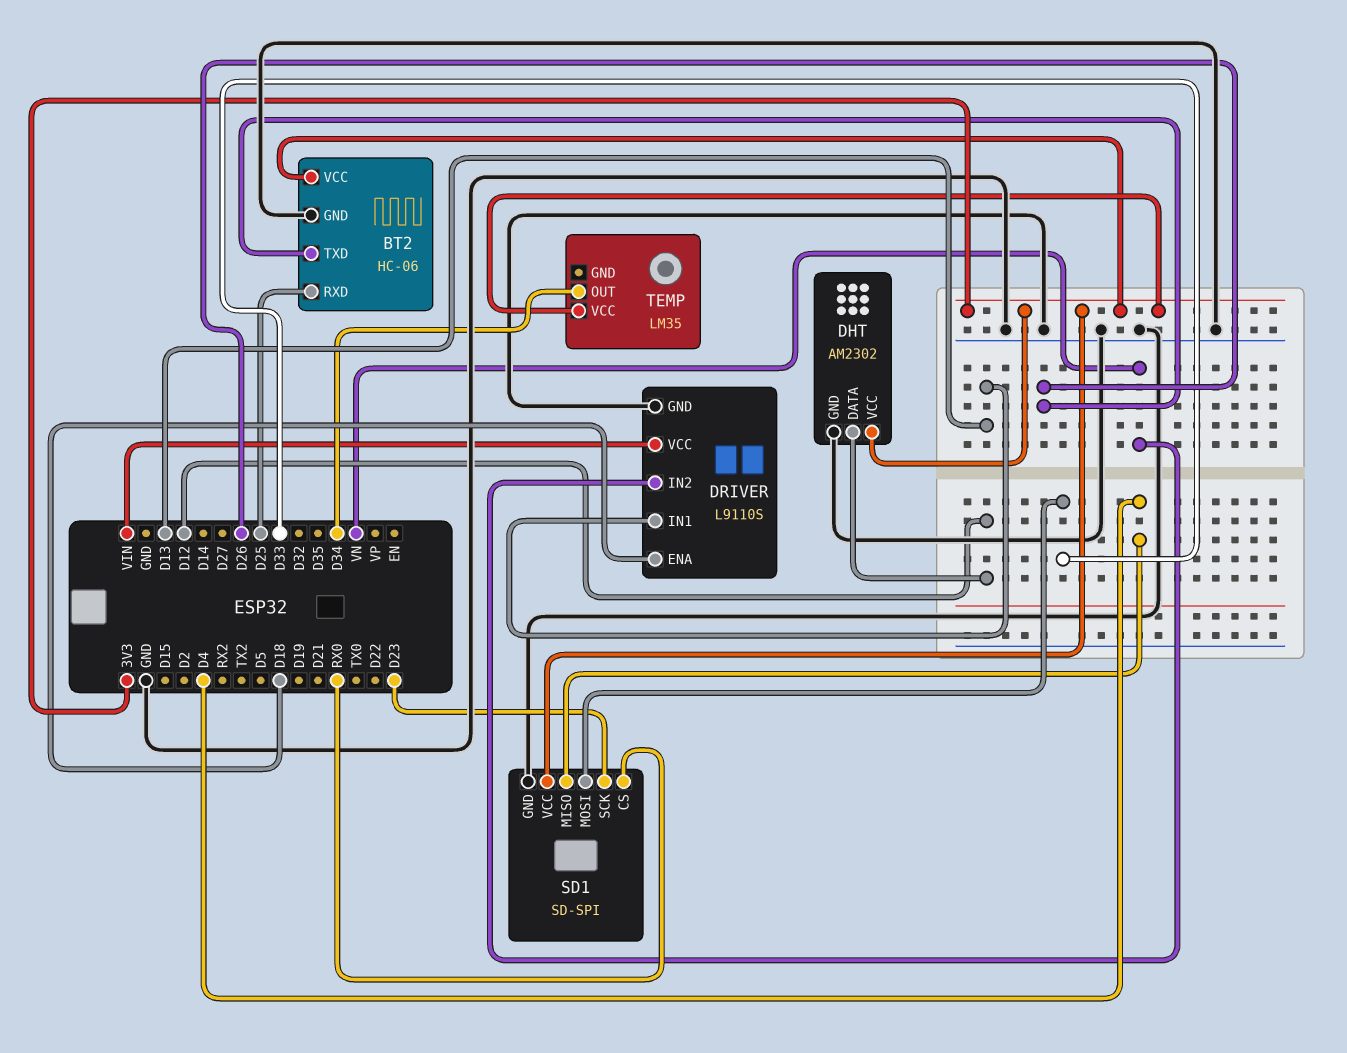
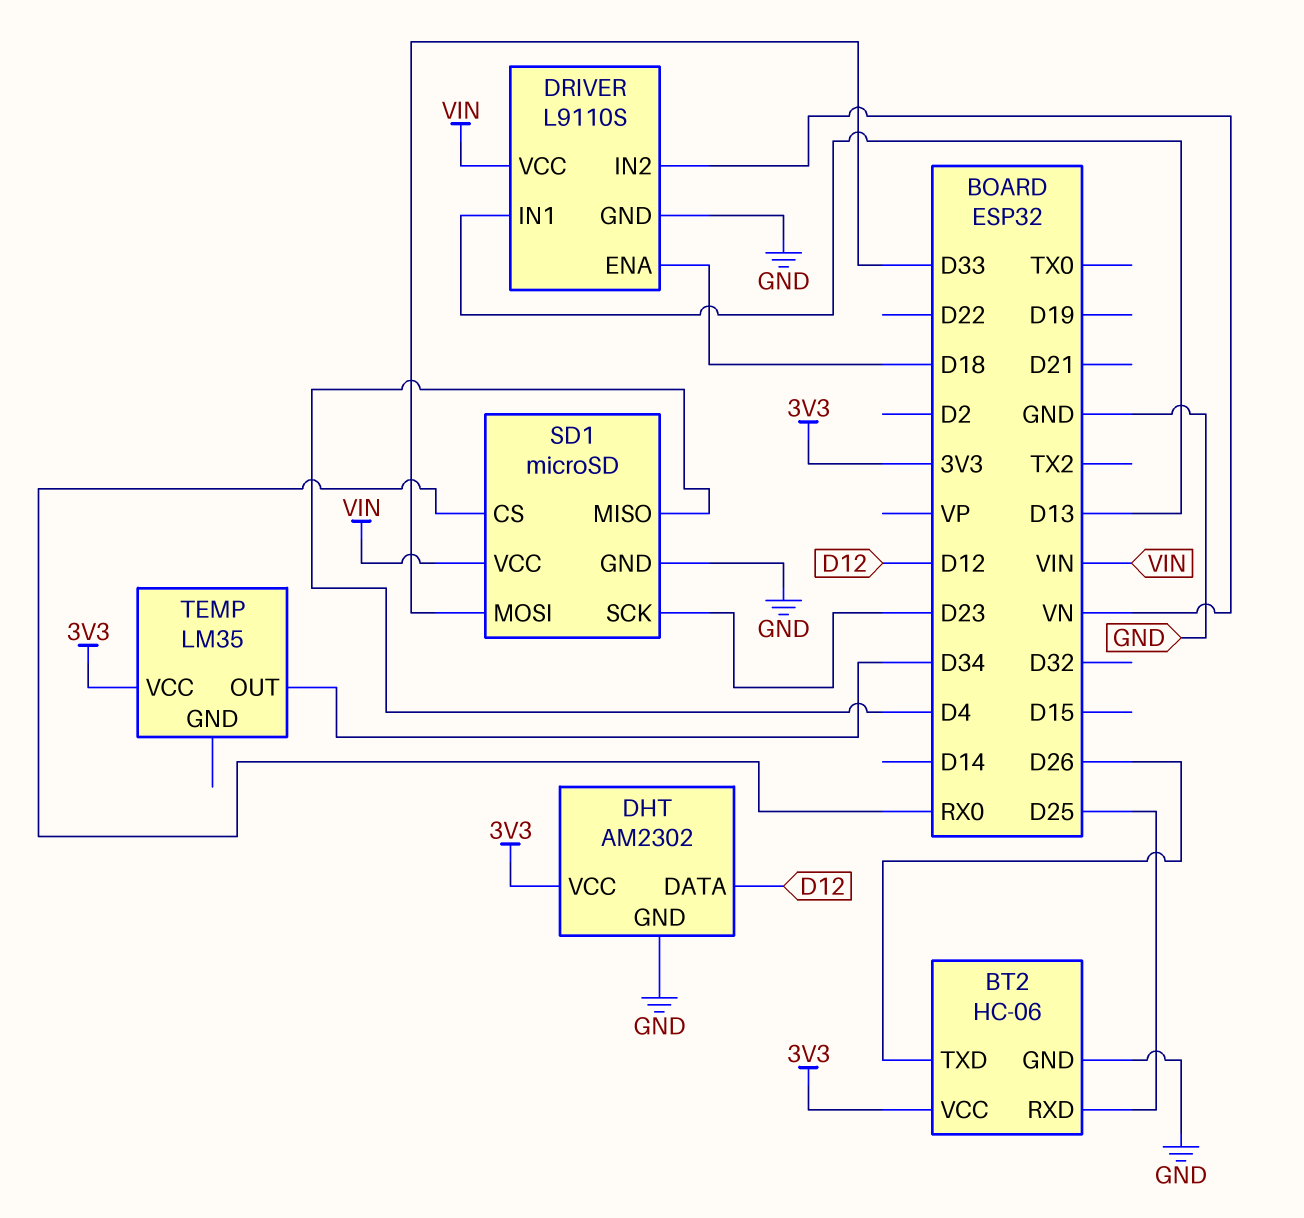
SD1: SD-SPI -> microSD
SD1 pin VCC: 3V3 -> VIN

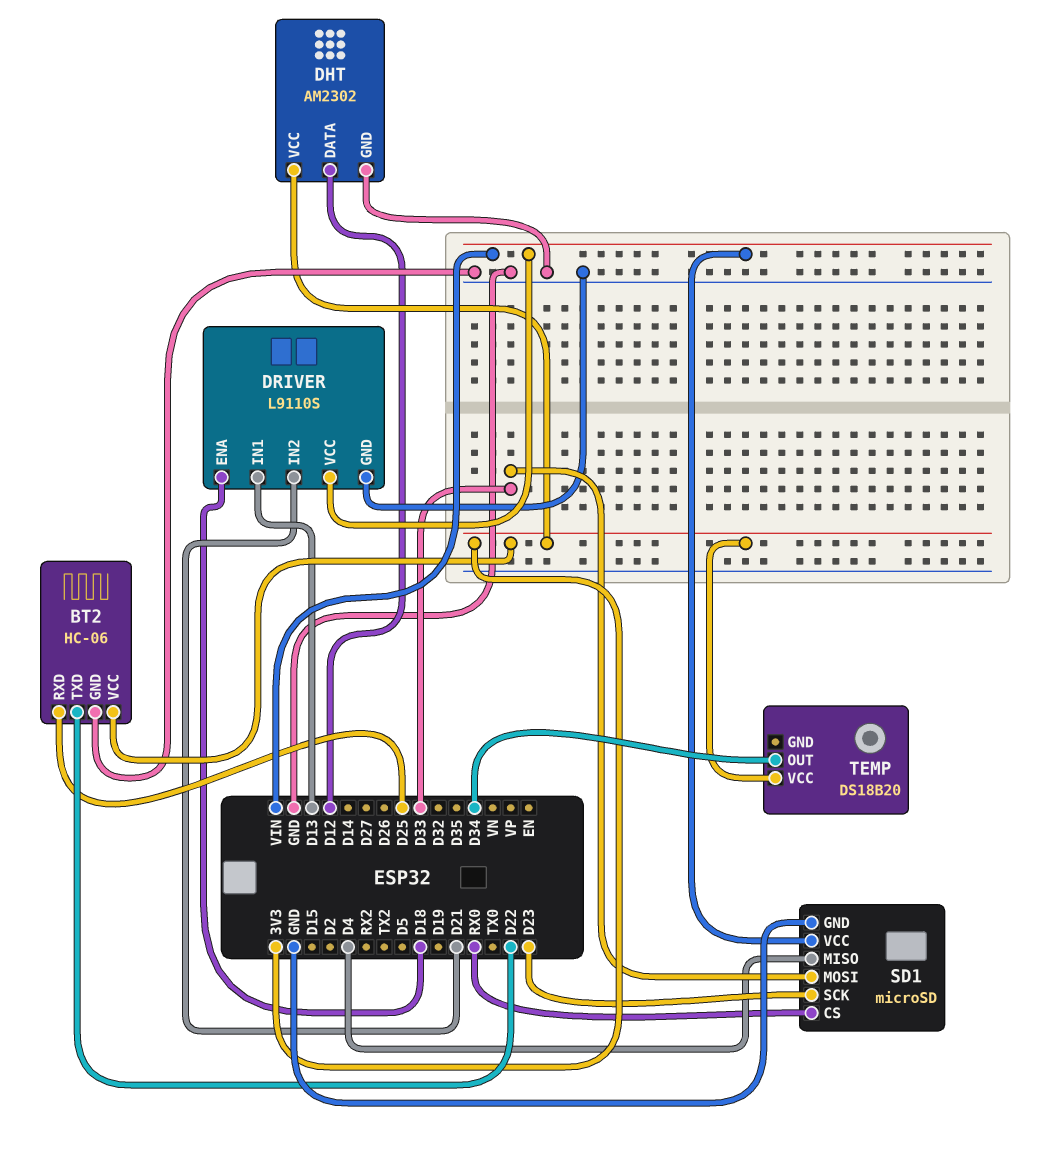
BT2 pin TXD: D26 -> D22
DRIVER pin IN2: VN -> D21
TEMP: LM35 -> DS18B20

